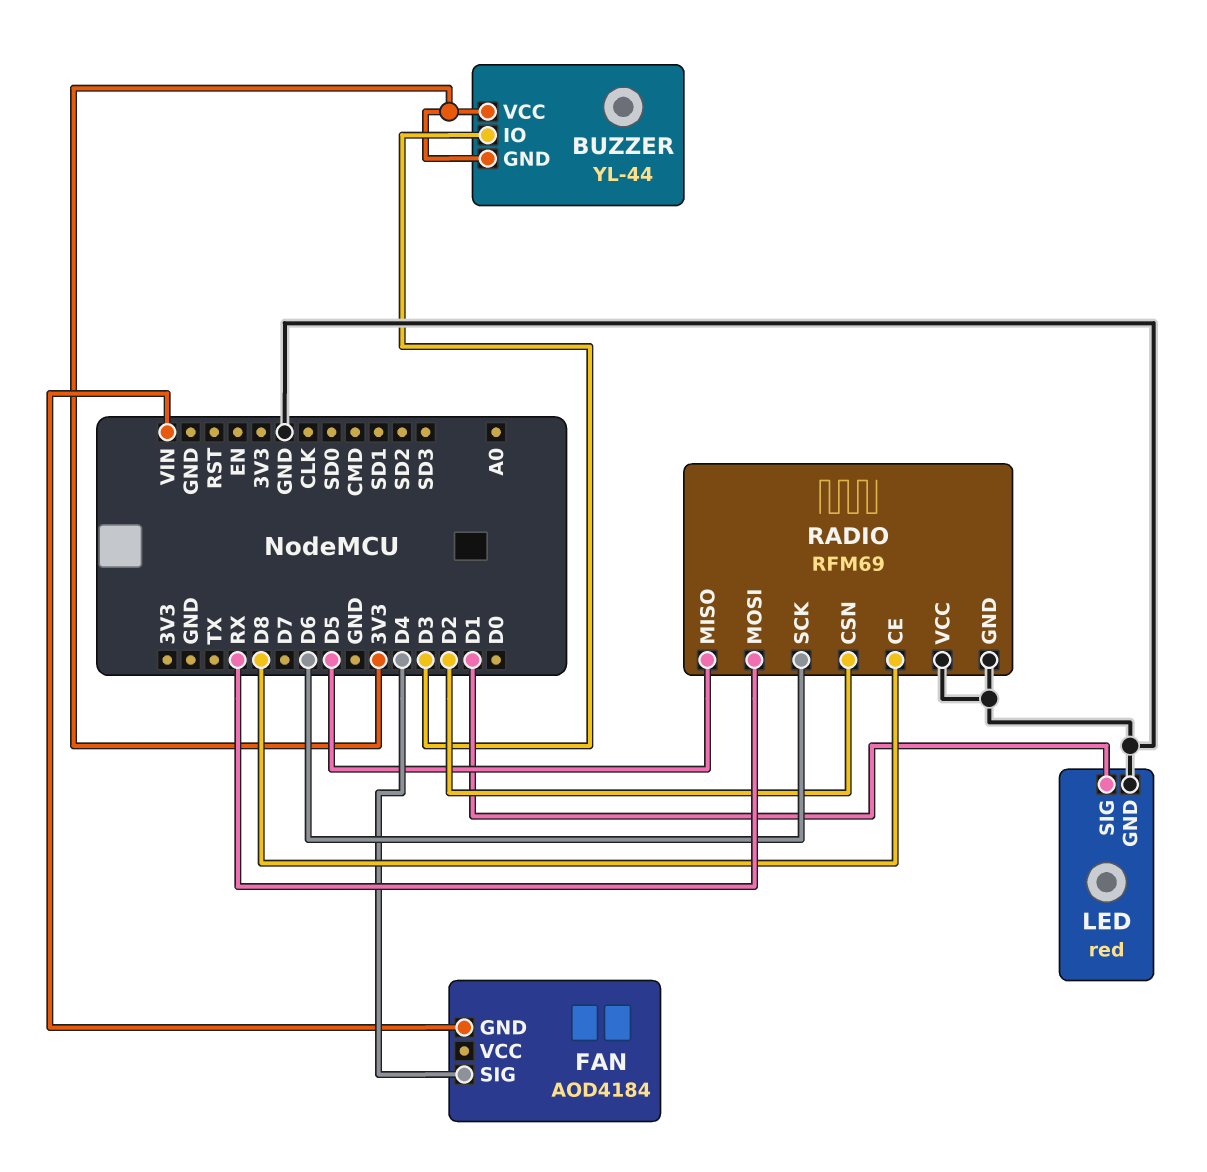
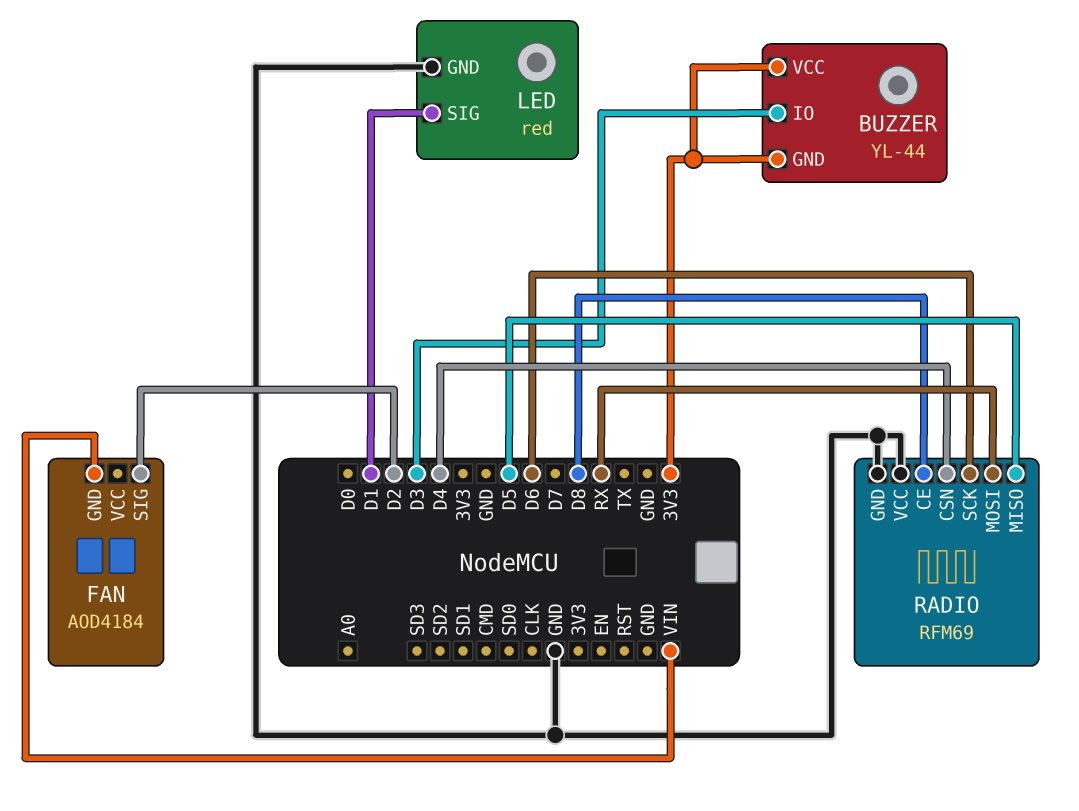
FAN pin SIG: D4 -> D2
RADIO pin CSN: D2 -> D4

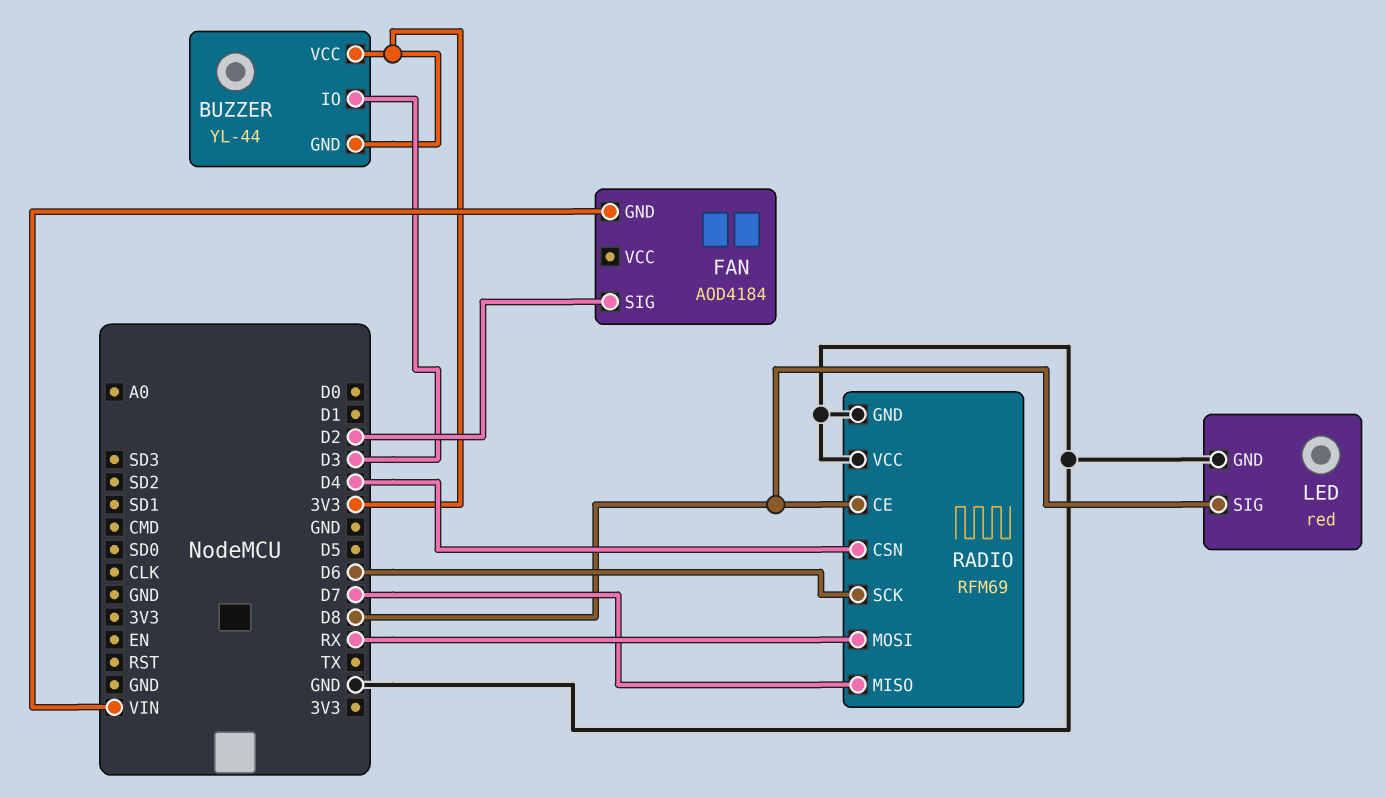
LED pin SIG: D1 -> D8
RADIO pin MISO: D5 -> D7

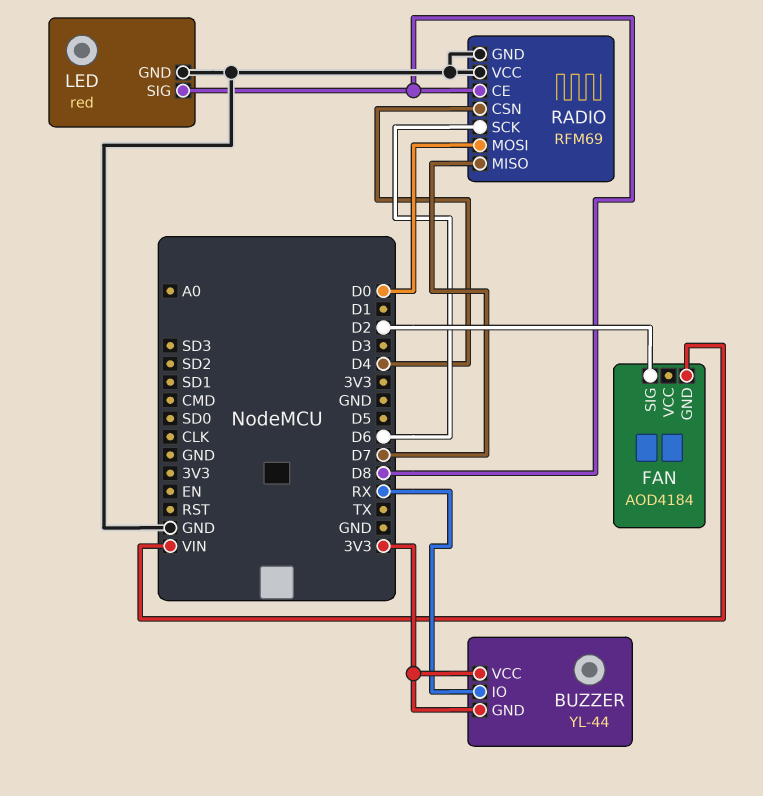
BUZZER pin IO: D3 -> RX
RADIO pin MOSI: RX -> D0

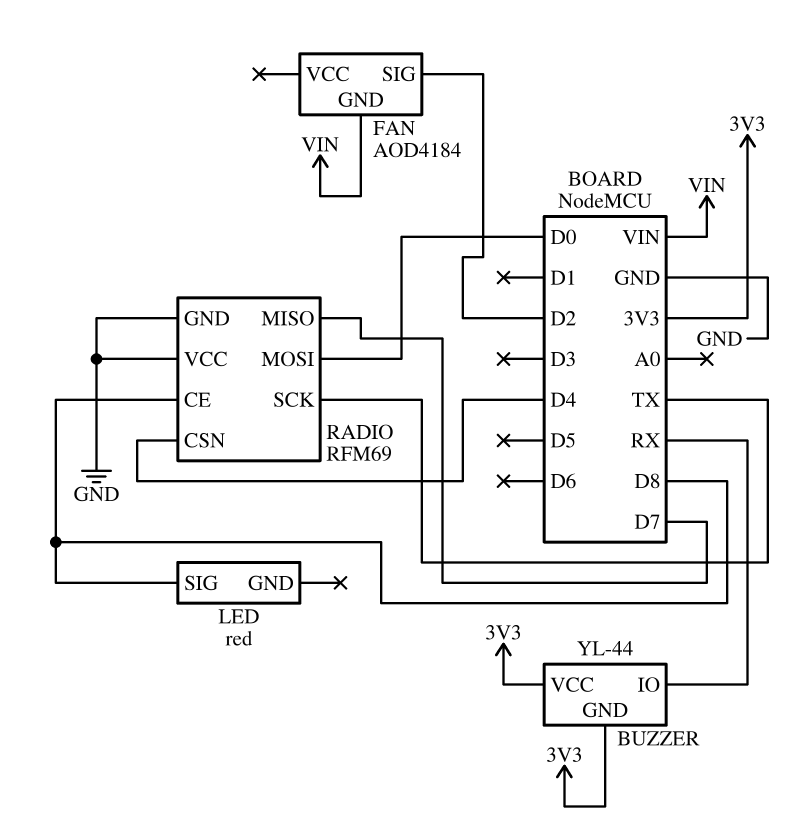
LED pin GND: GND -> none
RADIO pin SCK: D6 -> TX

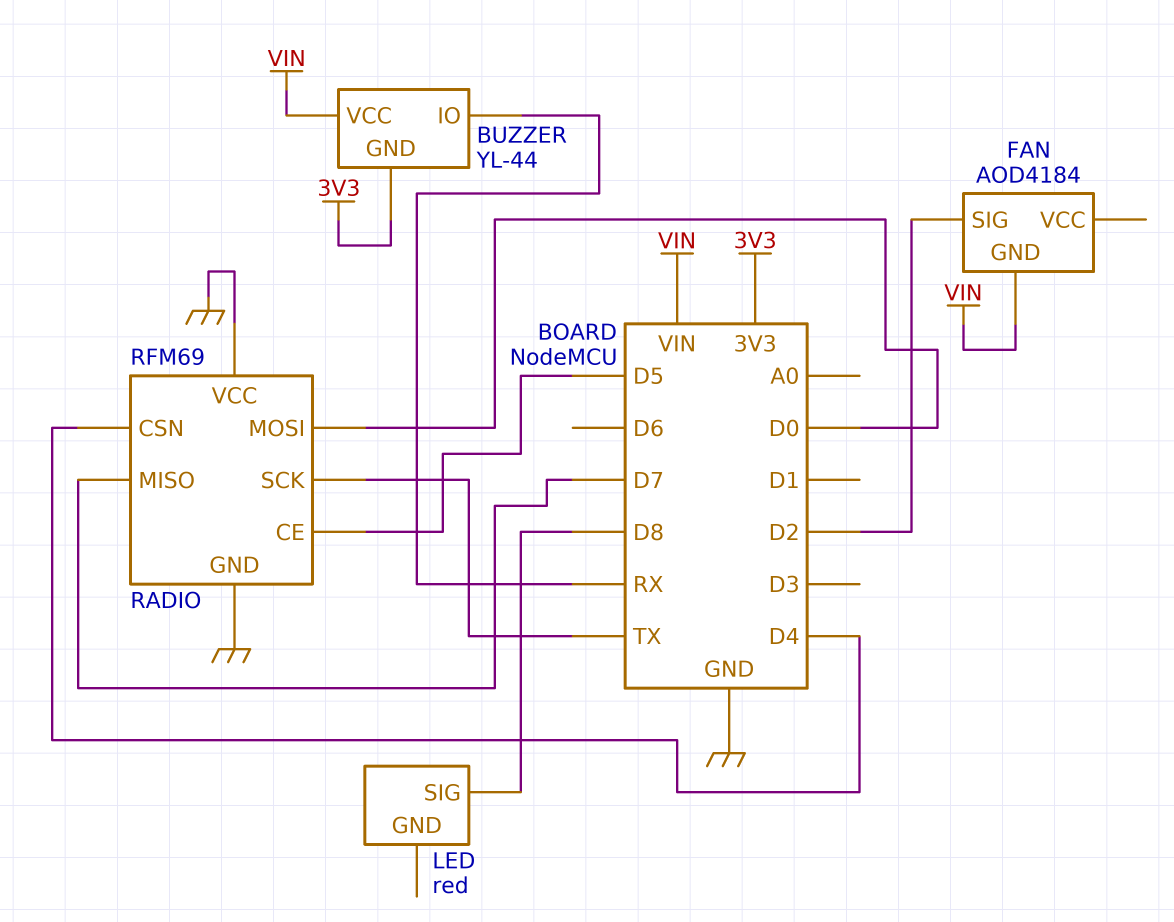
BUZZER pin VCC: 3V3 -> VIN
RADIO pin CE: D8 -> D5

